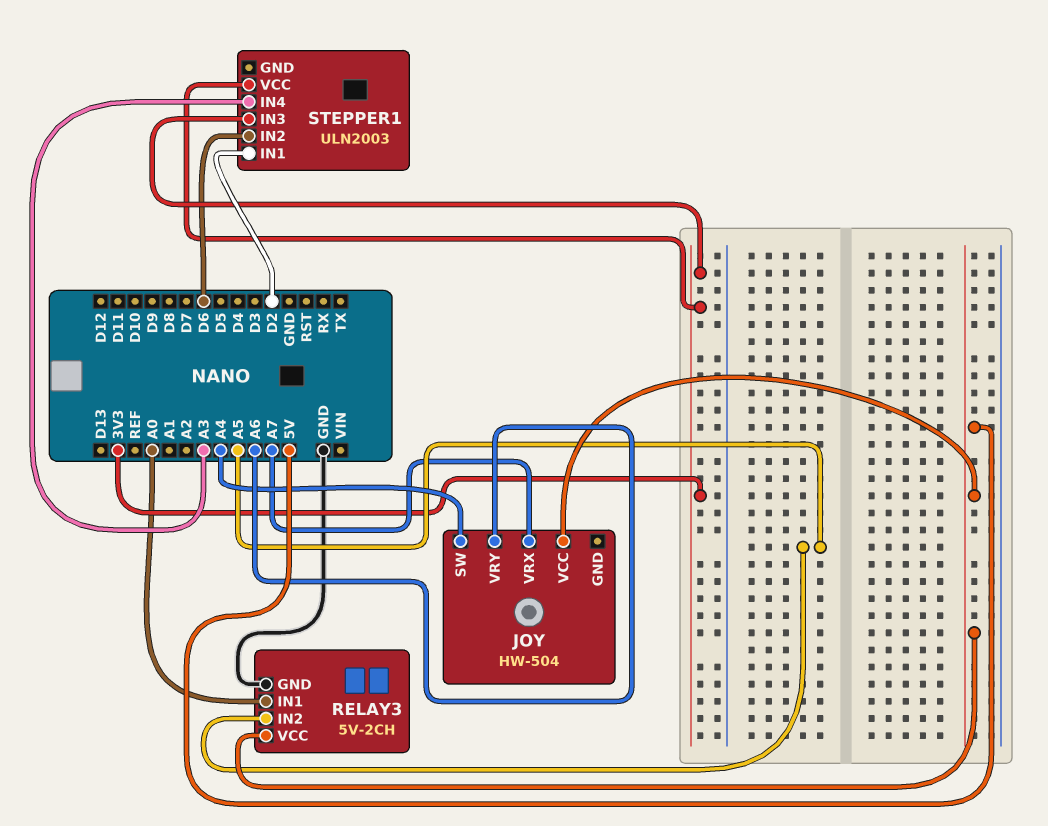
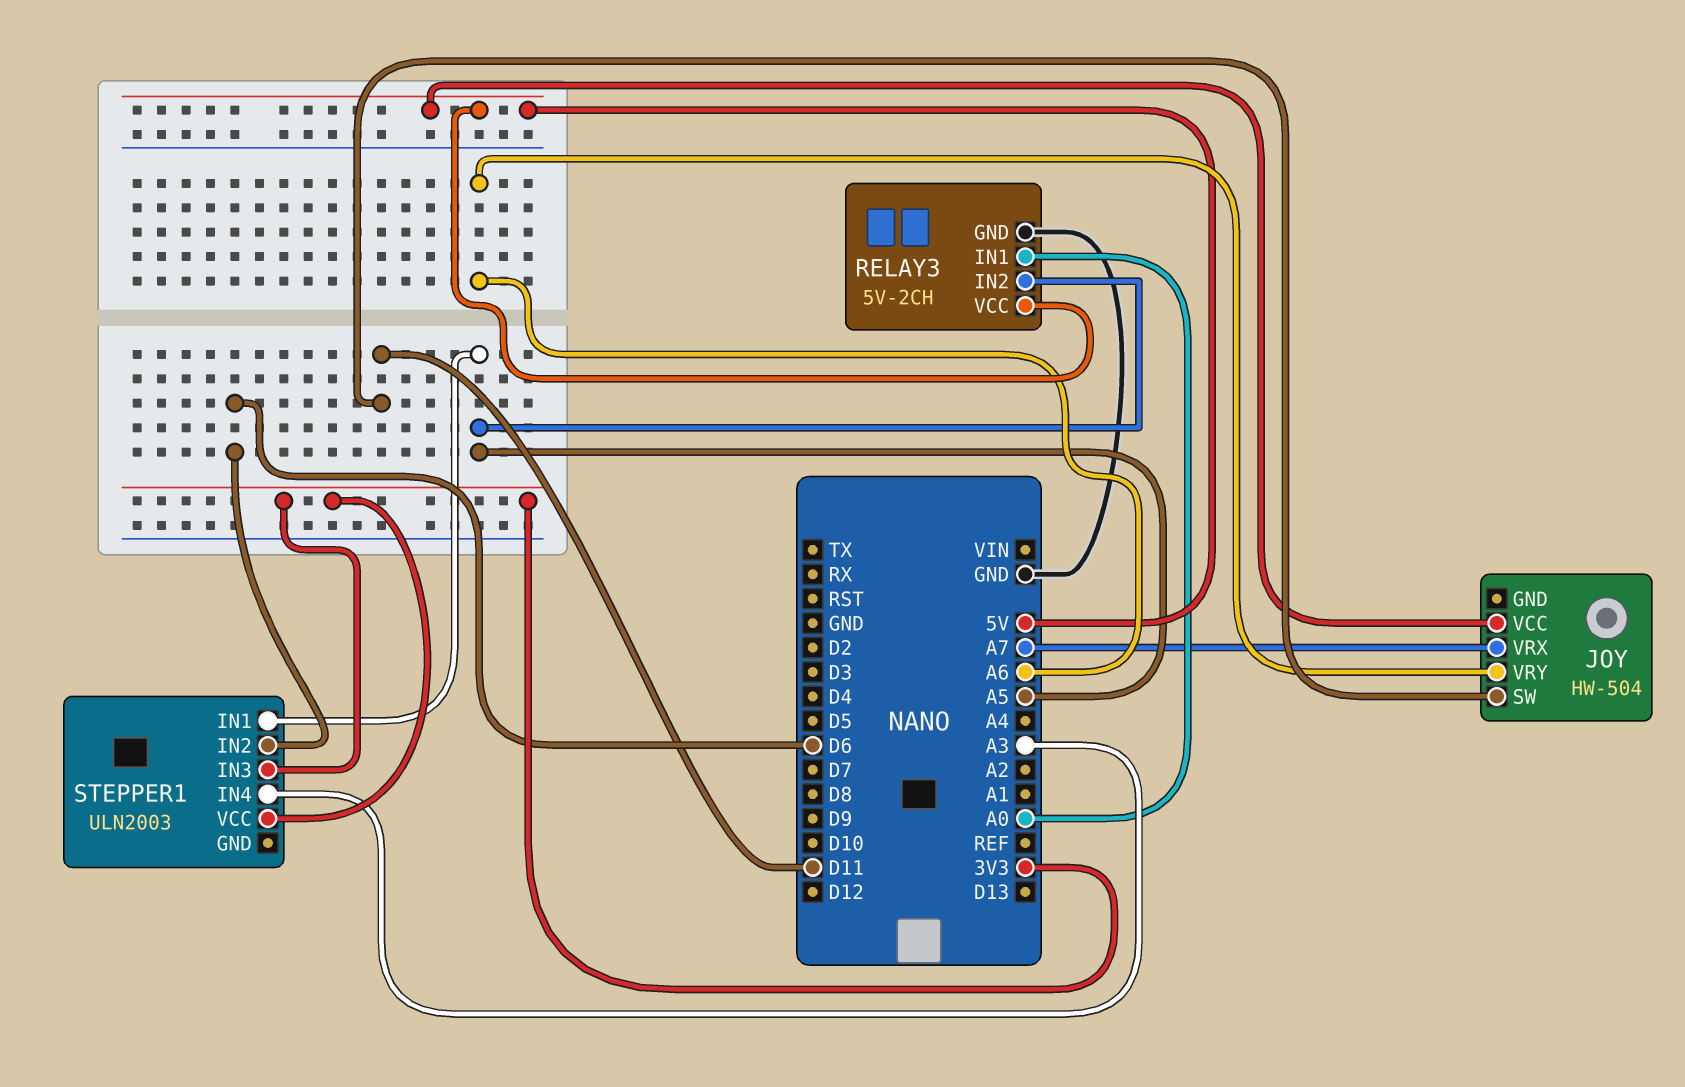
JOY pin SW: A4 -> D11
STEPPER1 pin IN1: D2 -> A5

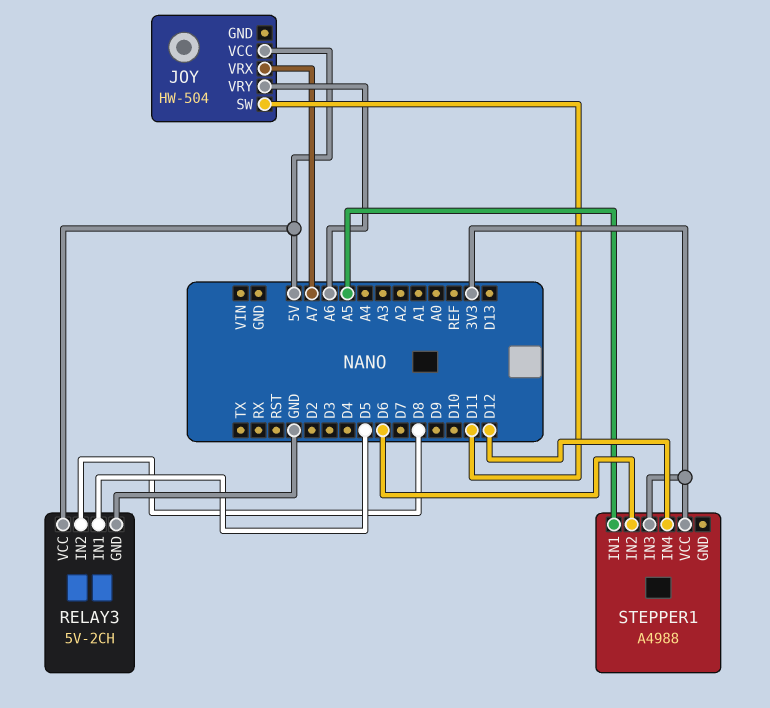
RELAY3 pin IN1: A0 -> D5
RELAY3 pin IN2: A5 -> D8
STEPPER1: ULN2003 -> A4988
STEPPER1 pin IN4: A3 -> D12

